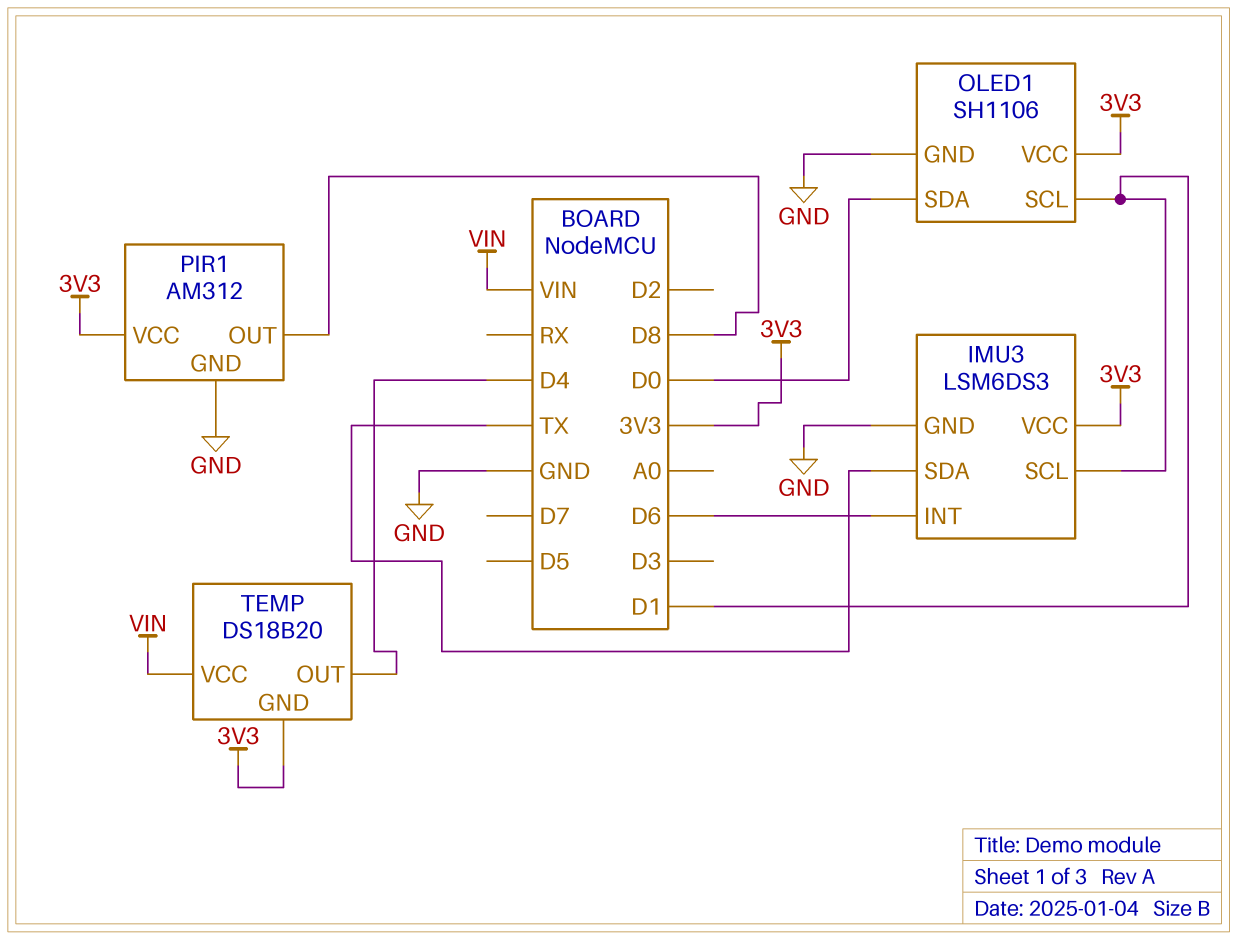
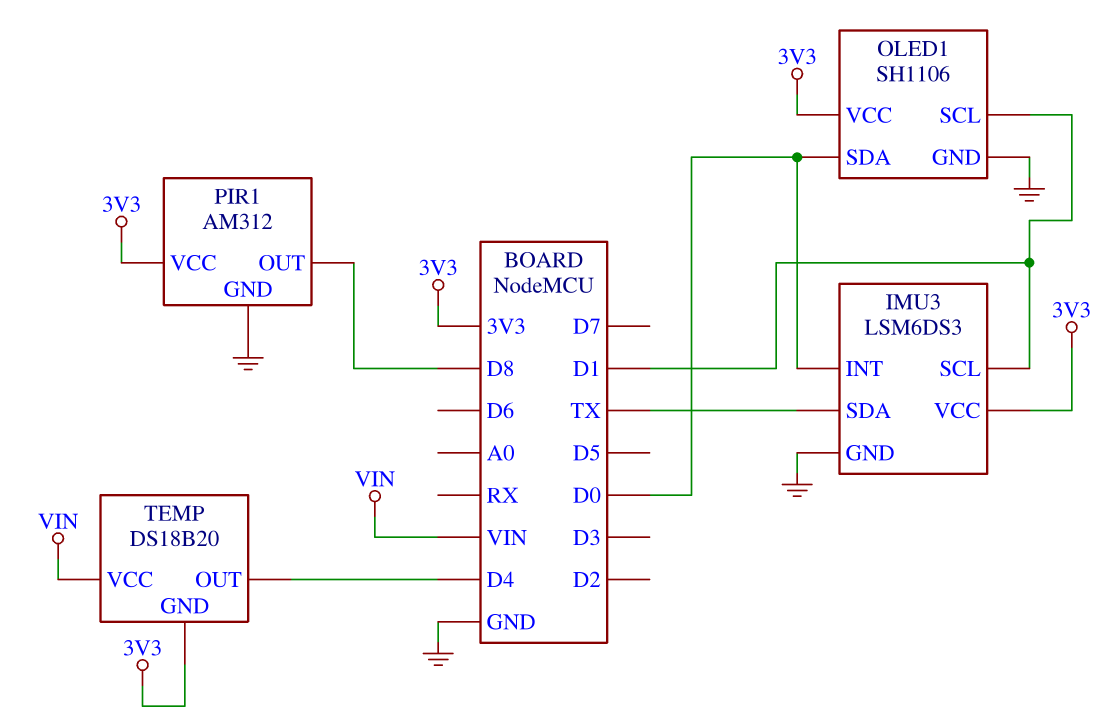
IMU3 pin INT: D6 -> D0

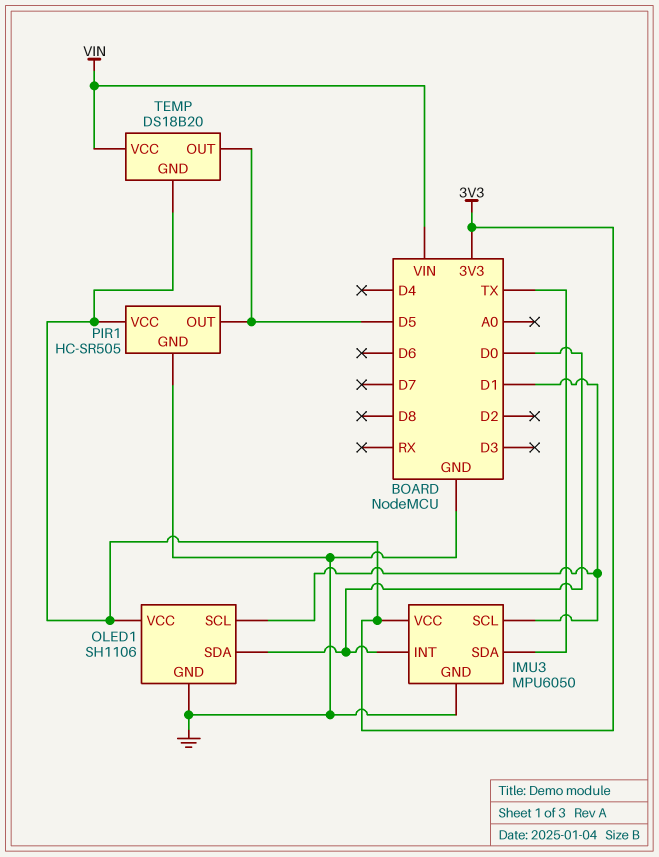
IMU3: LSM6DS3 -> MPU6050
PIR1: AM312 -> HC-SR505
PIR1 pin OUT: D8 -> D5
TEMP pin OUT: D4 -> D5

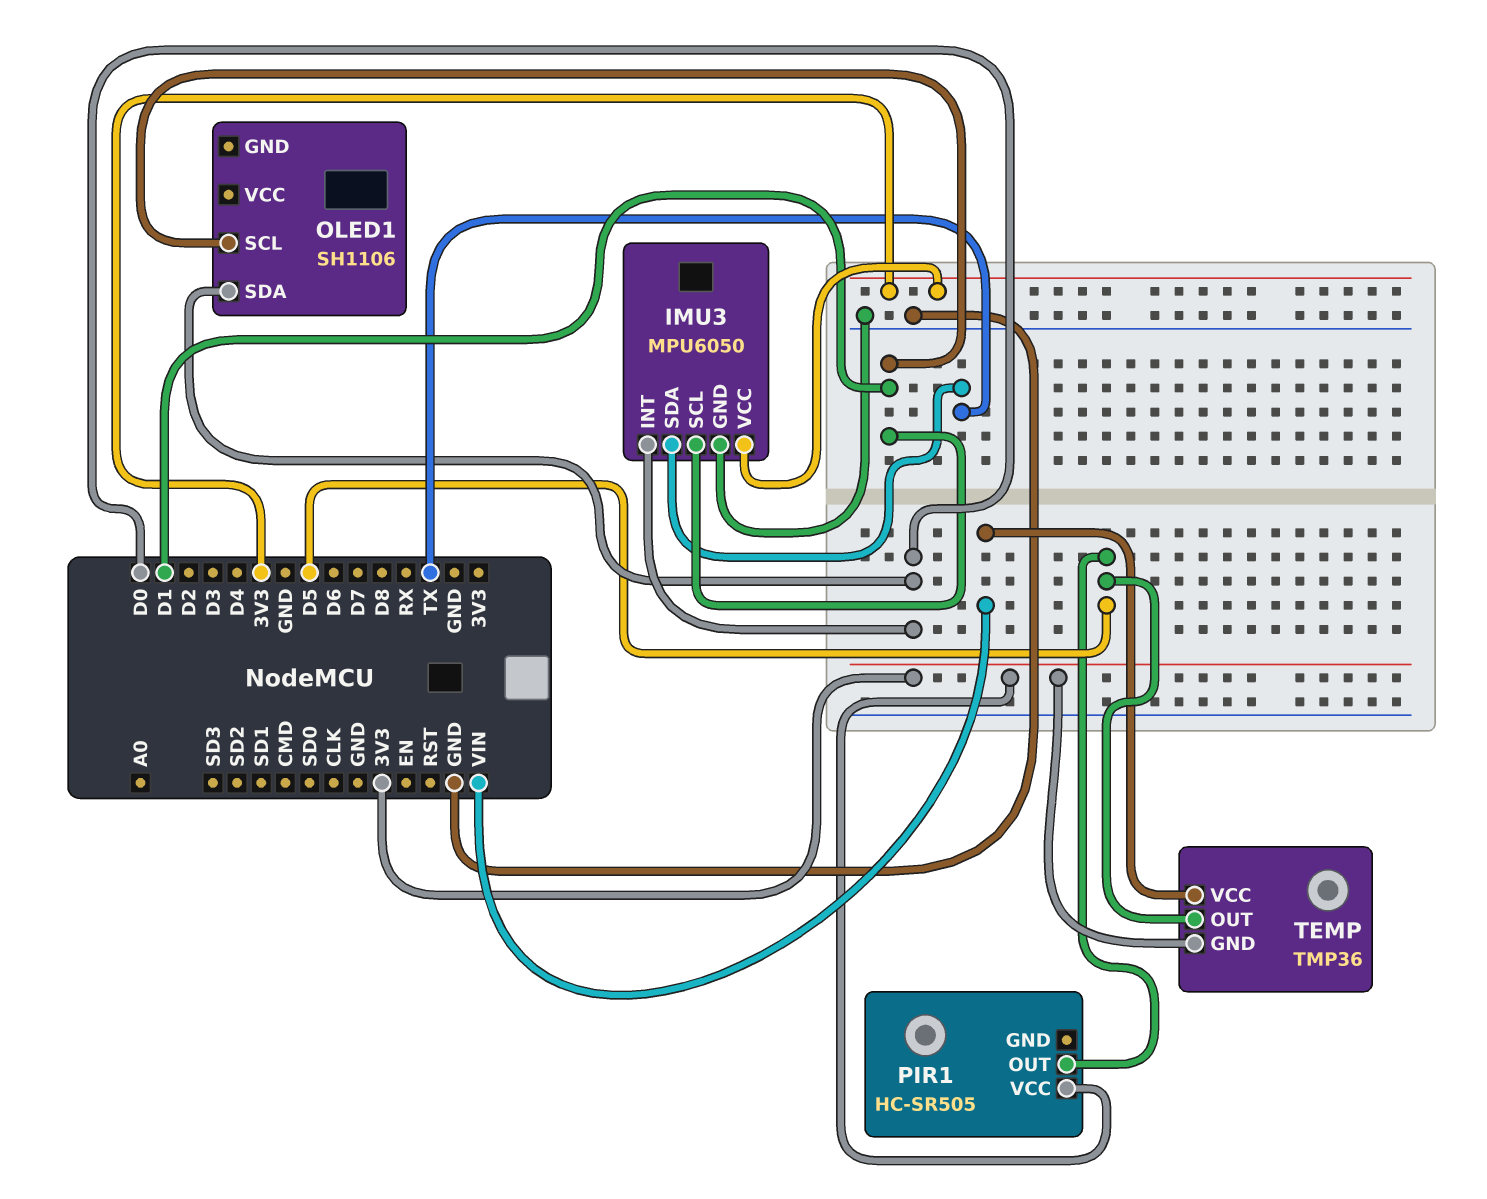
OLED1 pin GND: GND -> none
OLED1 pin VCC: 3V3 -> none
PIR1 pin GND: GND -> none
TEMP: DS18B20 -> TMP36

